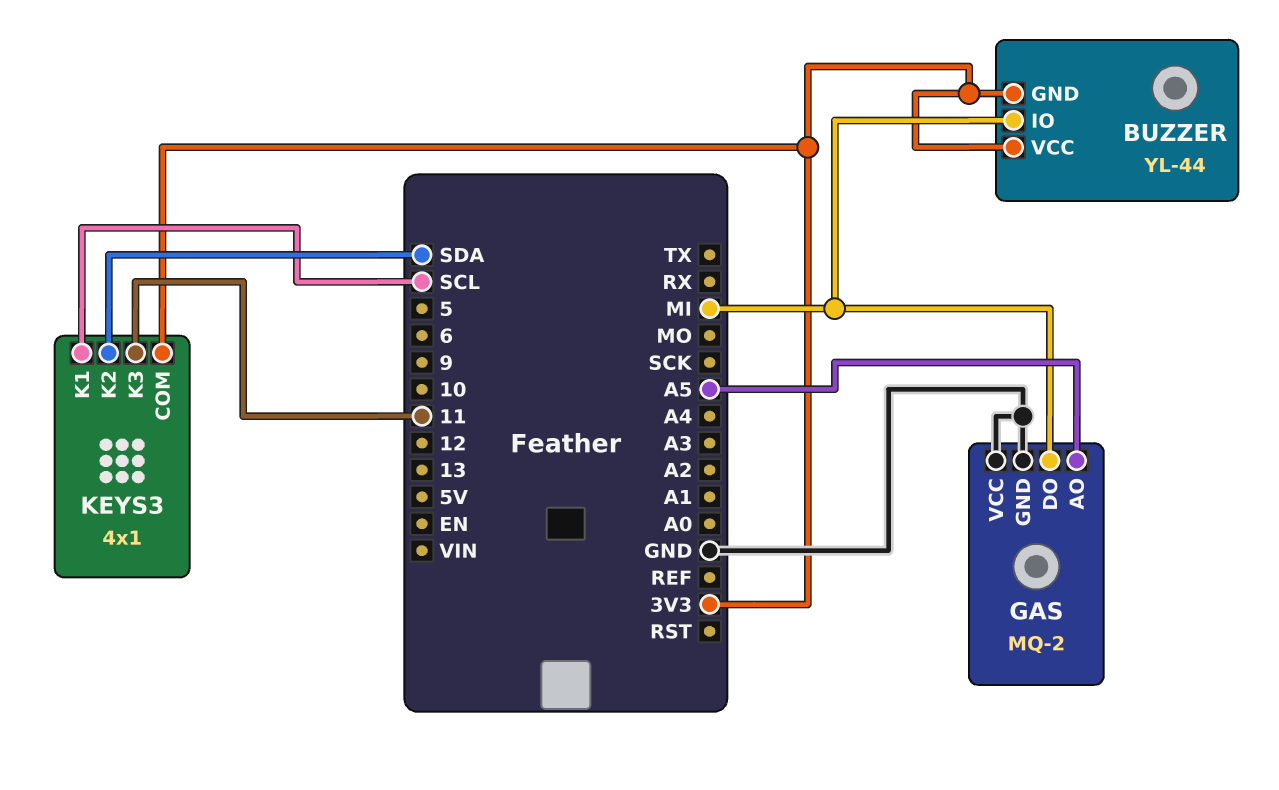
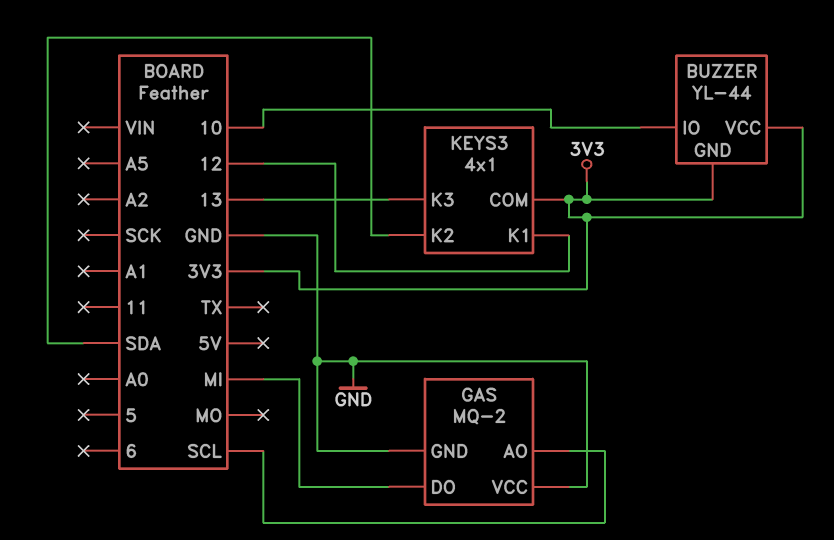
BUZZER pin IO: MI -> 10
GAS pin AO: A5 -> SCL
KEYS3 pin K1: SCL -> 12
KEYS3 pin K3: 11 -> 13

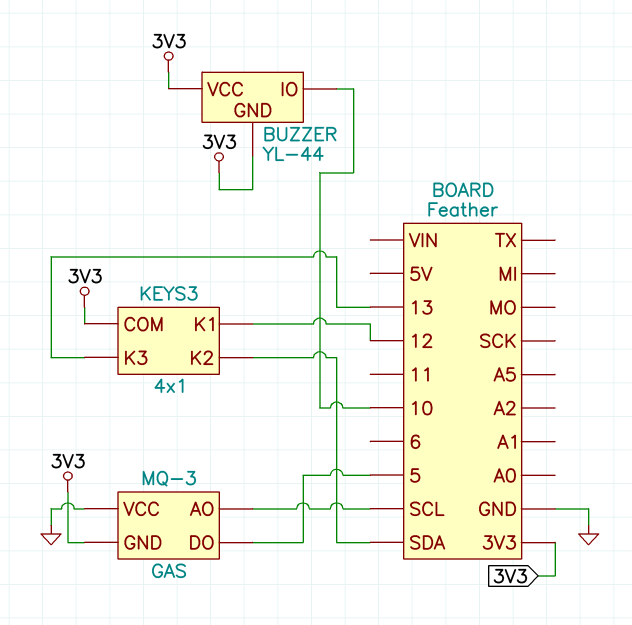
GAS: MQ-2 -> MQ-3
GAS pin DO: MI -> 5
GAS pin GND: GND -> 3V3

